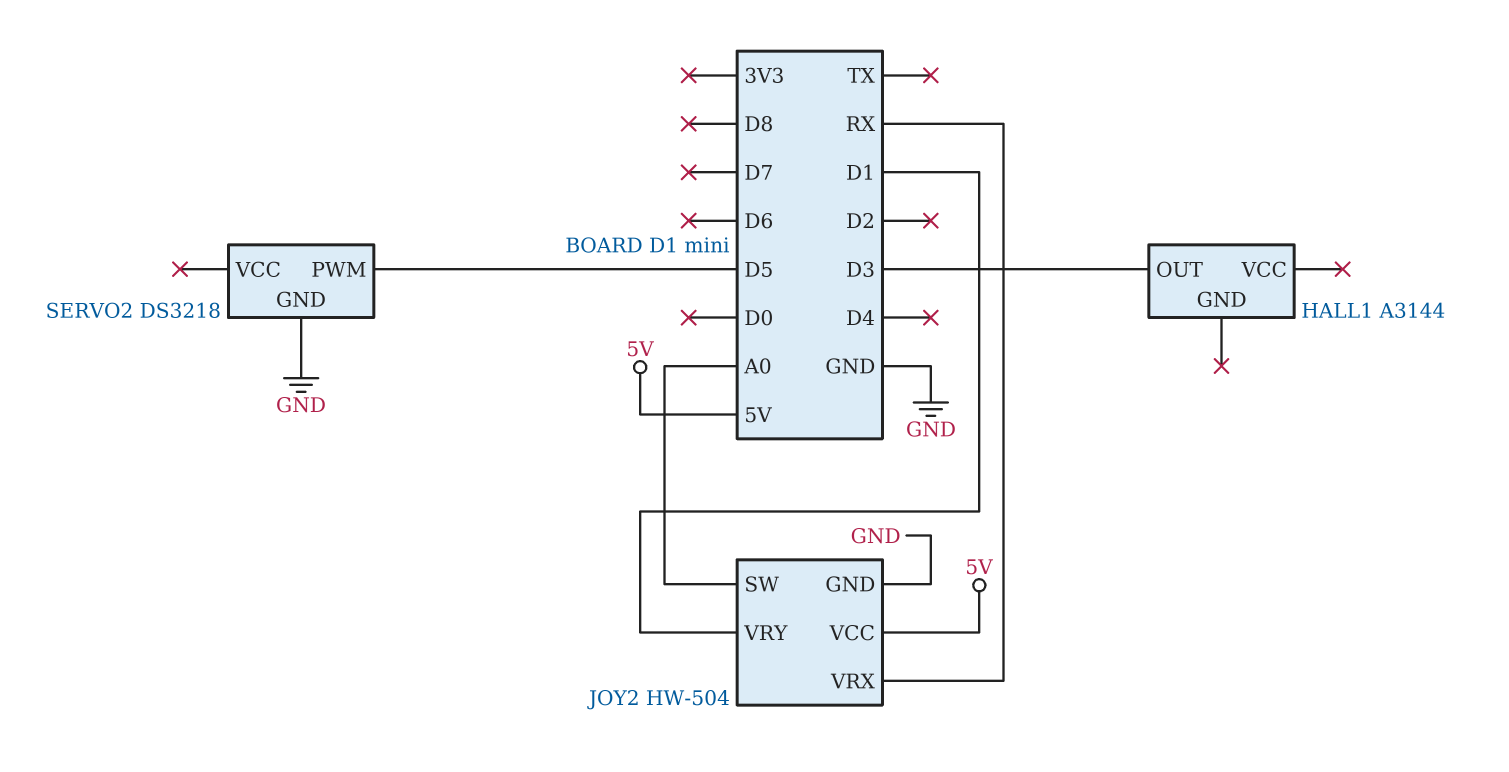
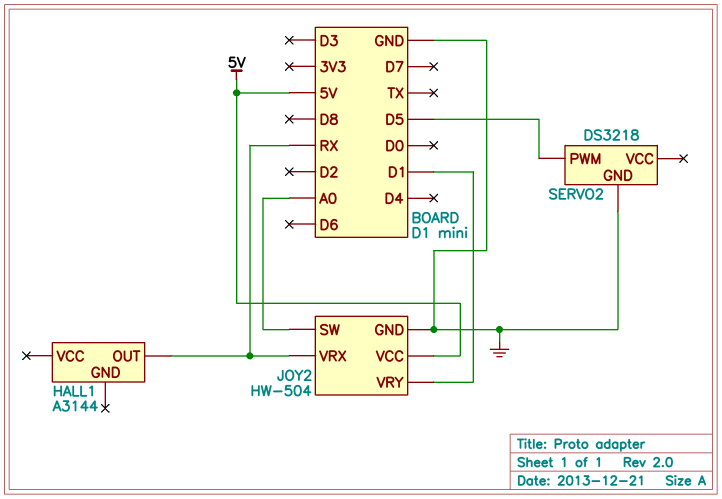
HALL1 pin OUT: D3 -> RX

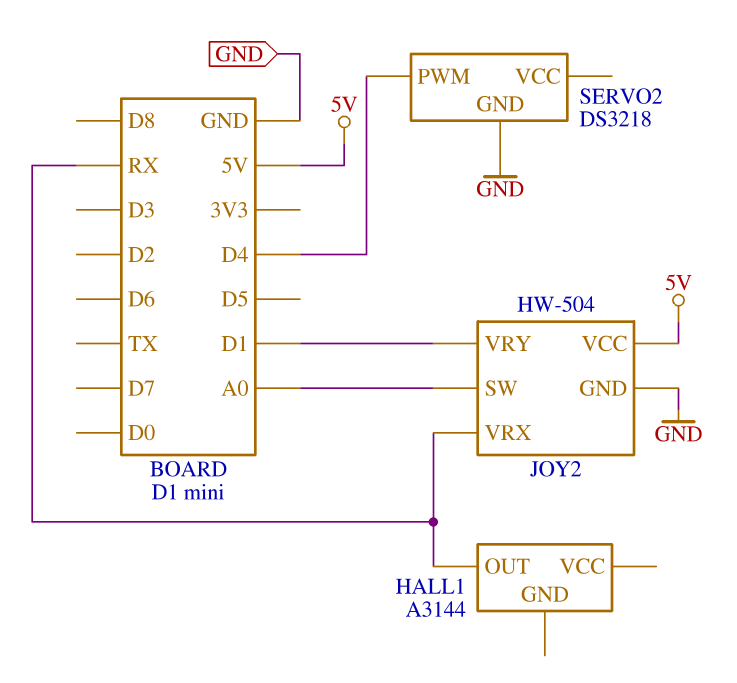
SERVO2 pin PWM: D5 -> D4

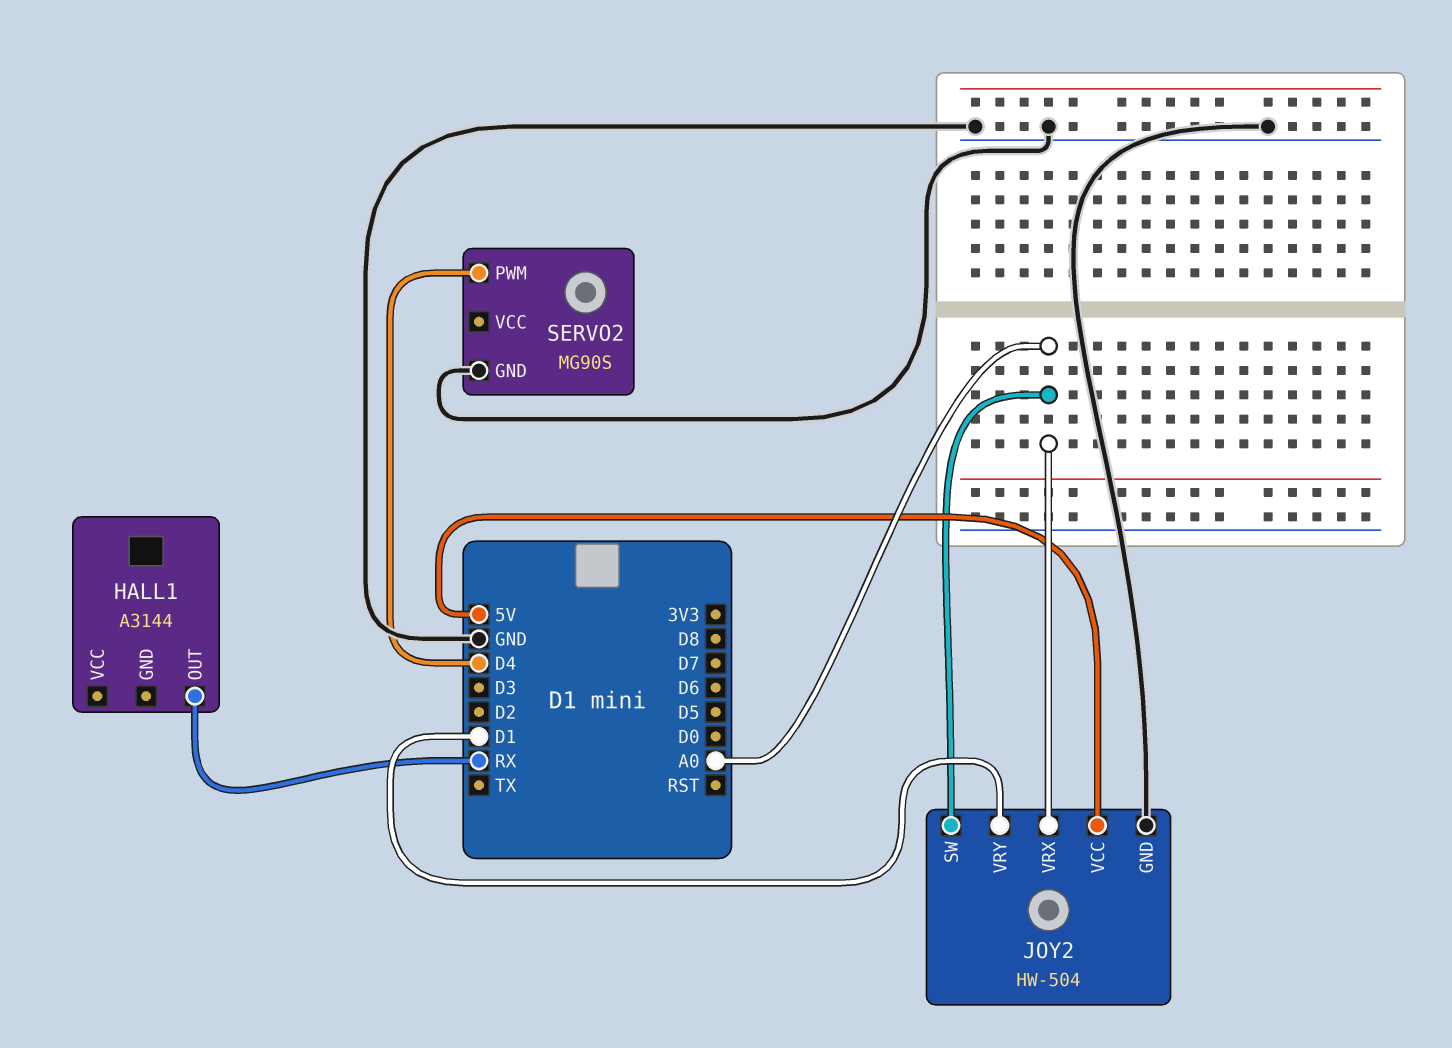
JOY2 pin VRX: RX -> A0
SERVO2: DS3218 -> MG90S

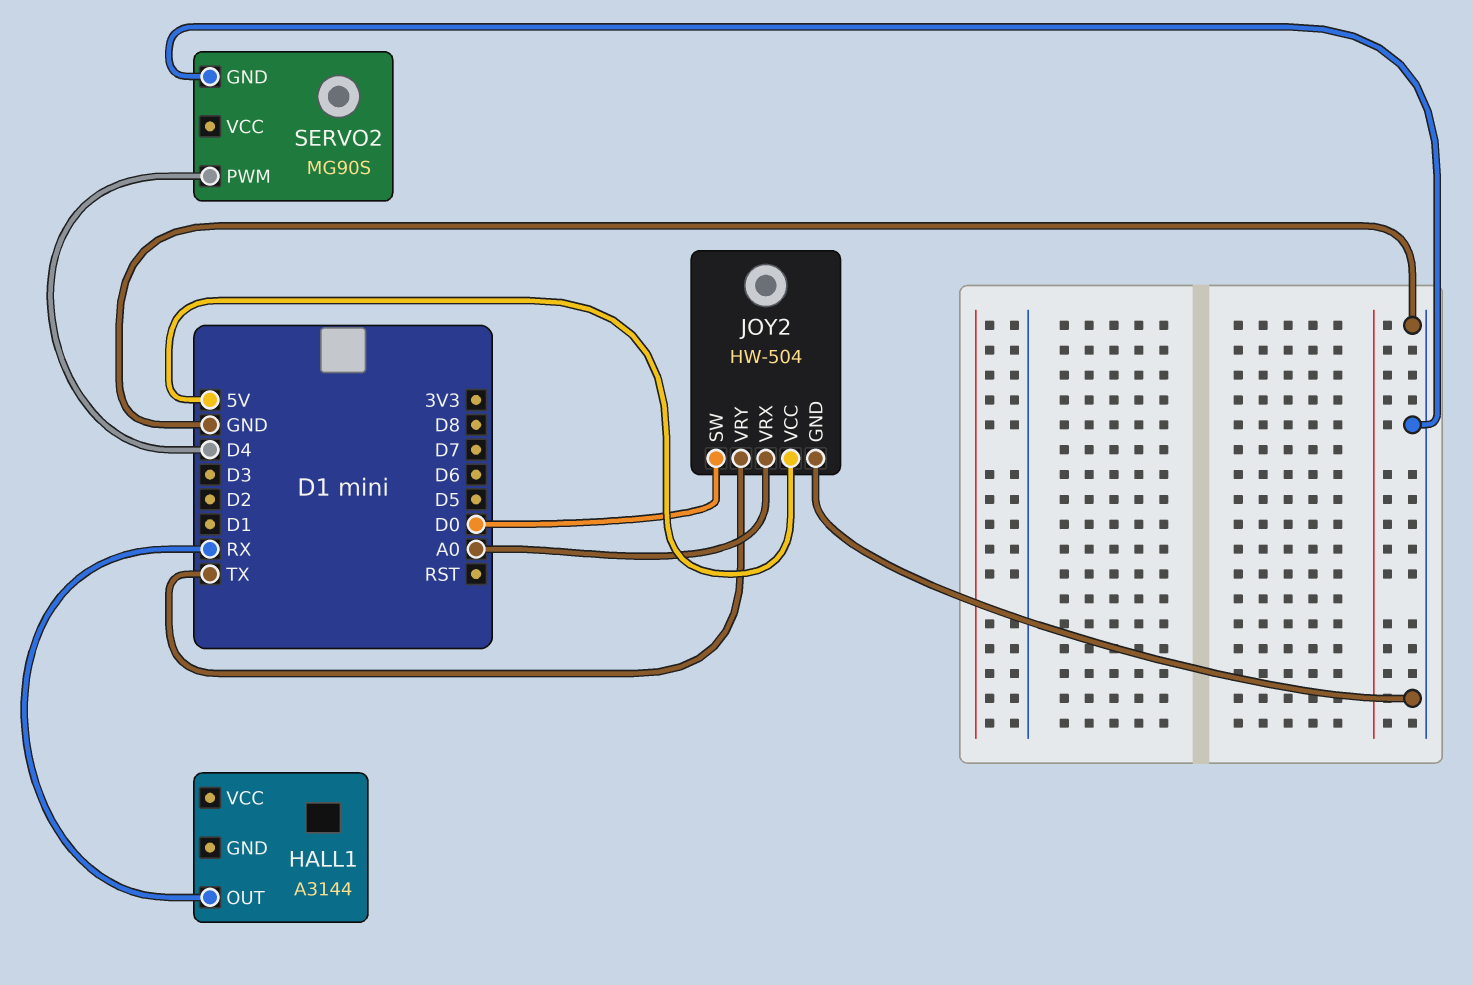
JOY2 pin SW: A0 -> D0
JOY2 pin VRY: D1 -> TX

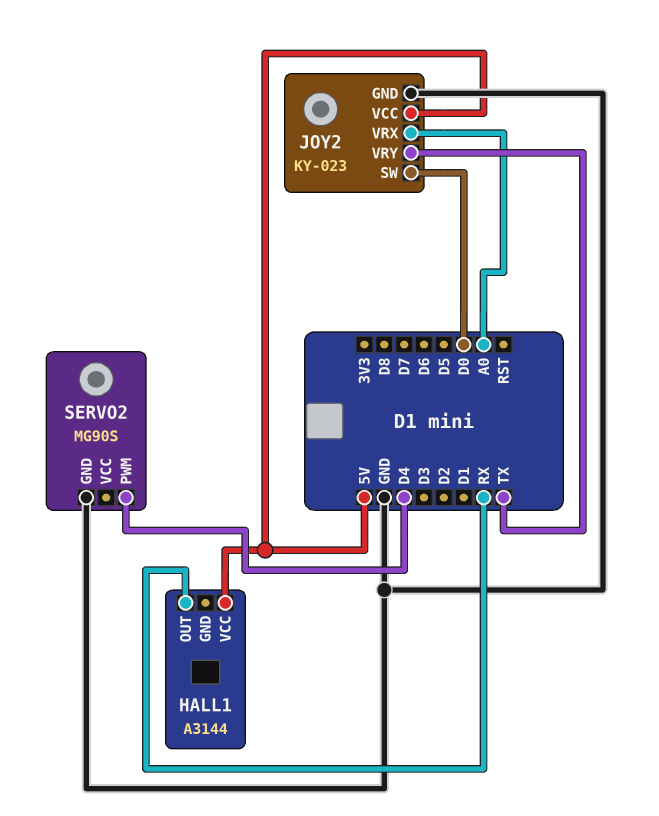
HALL1 pin VCC: none -> 5V
JOY2: HW-504 -> KY-023

